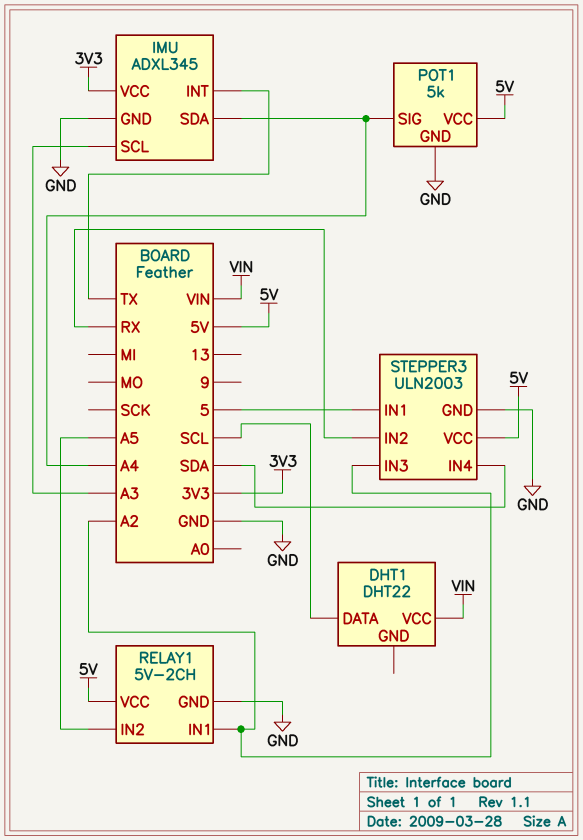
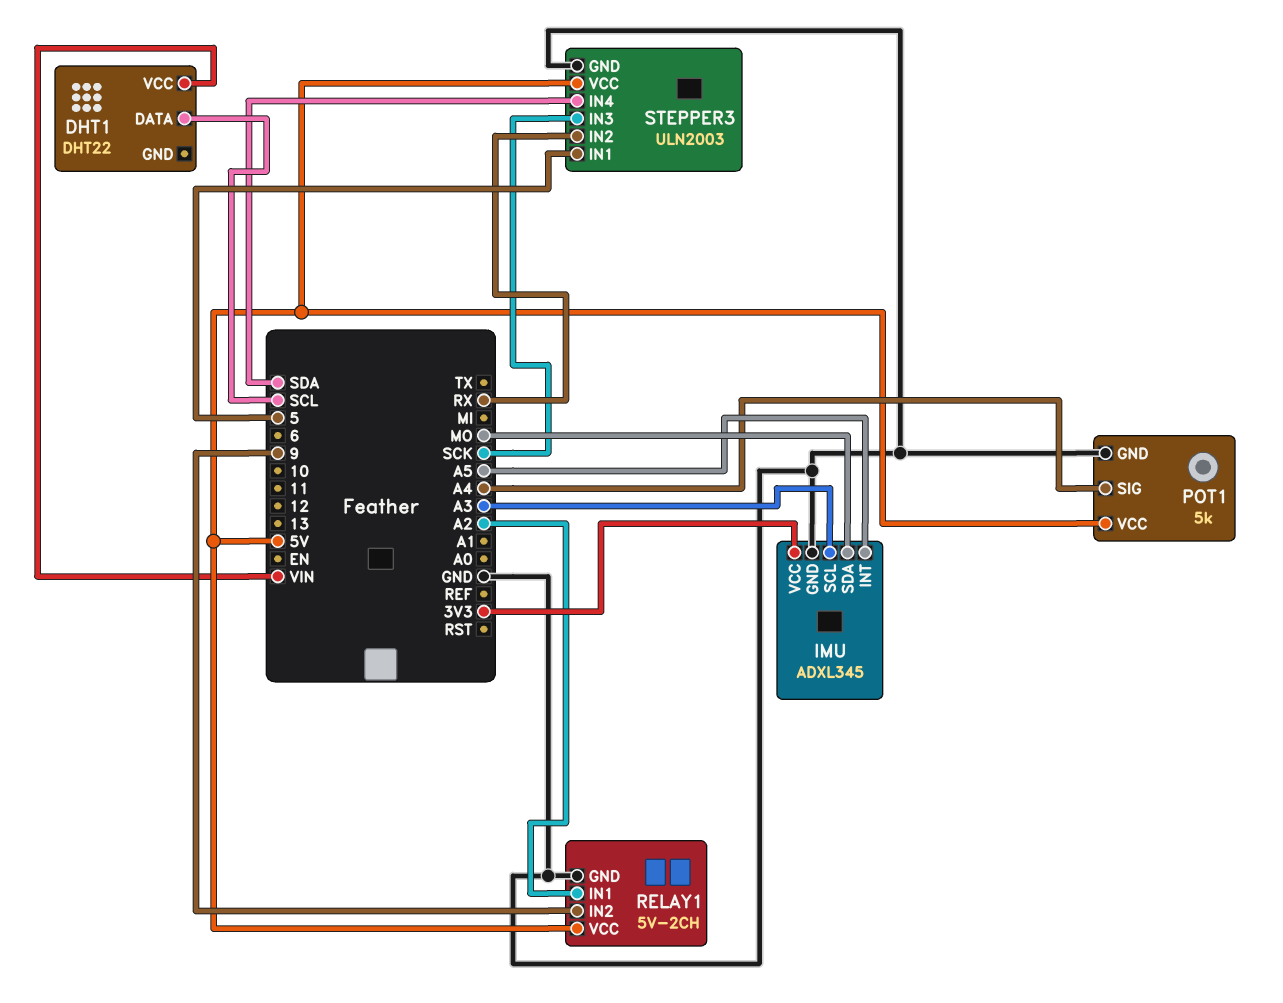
IMU pin INT: TX -> A5
IMU pin SDA: A4 -> MO
RELAY1 pin IN2: A5 -> 9
STEPPER3 pin IN3: A2 -> SCK

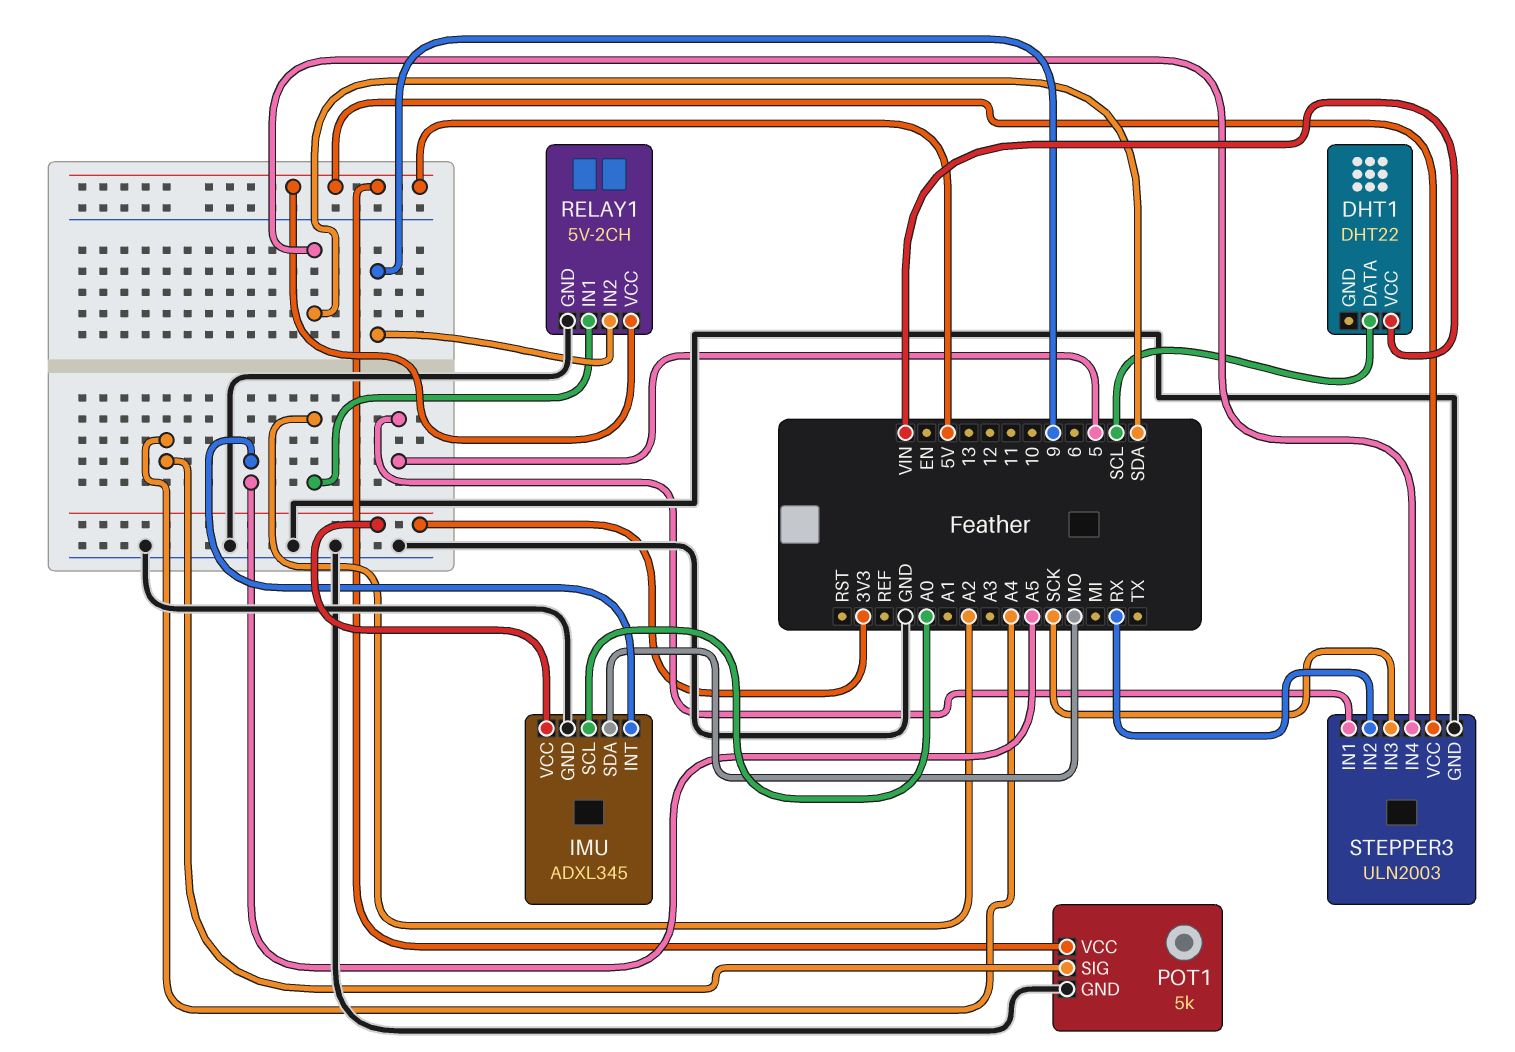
IMU pin SCL: A3 -> A0

